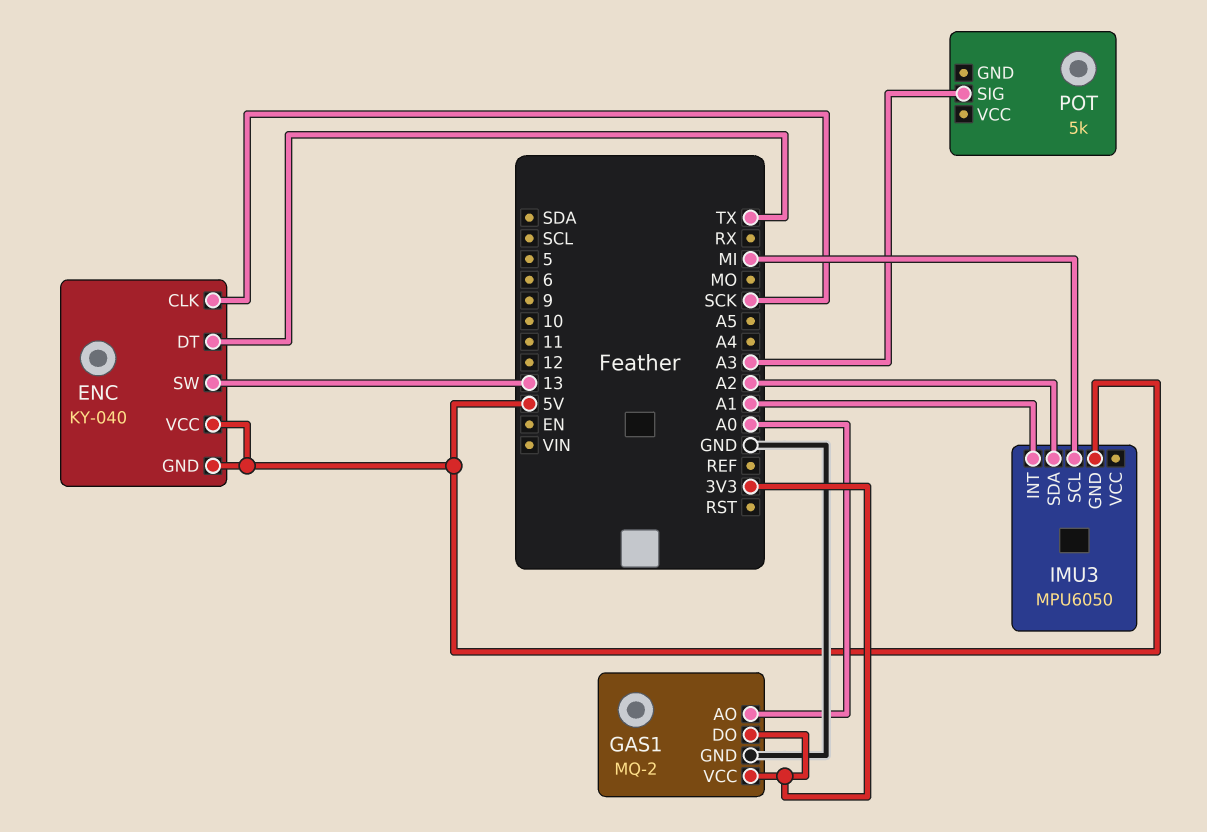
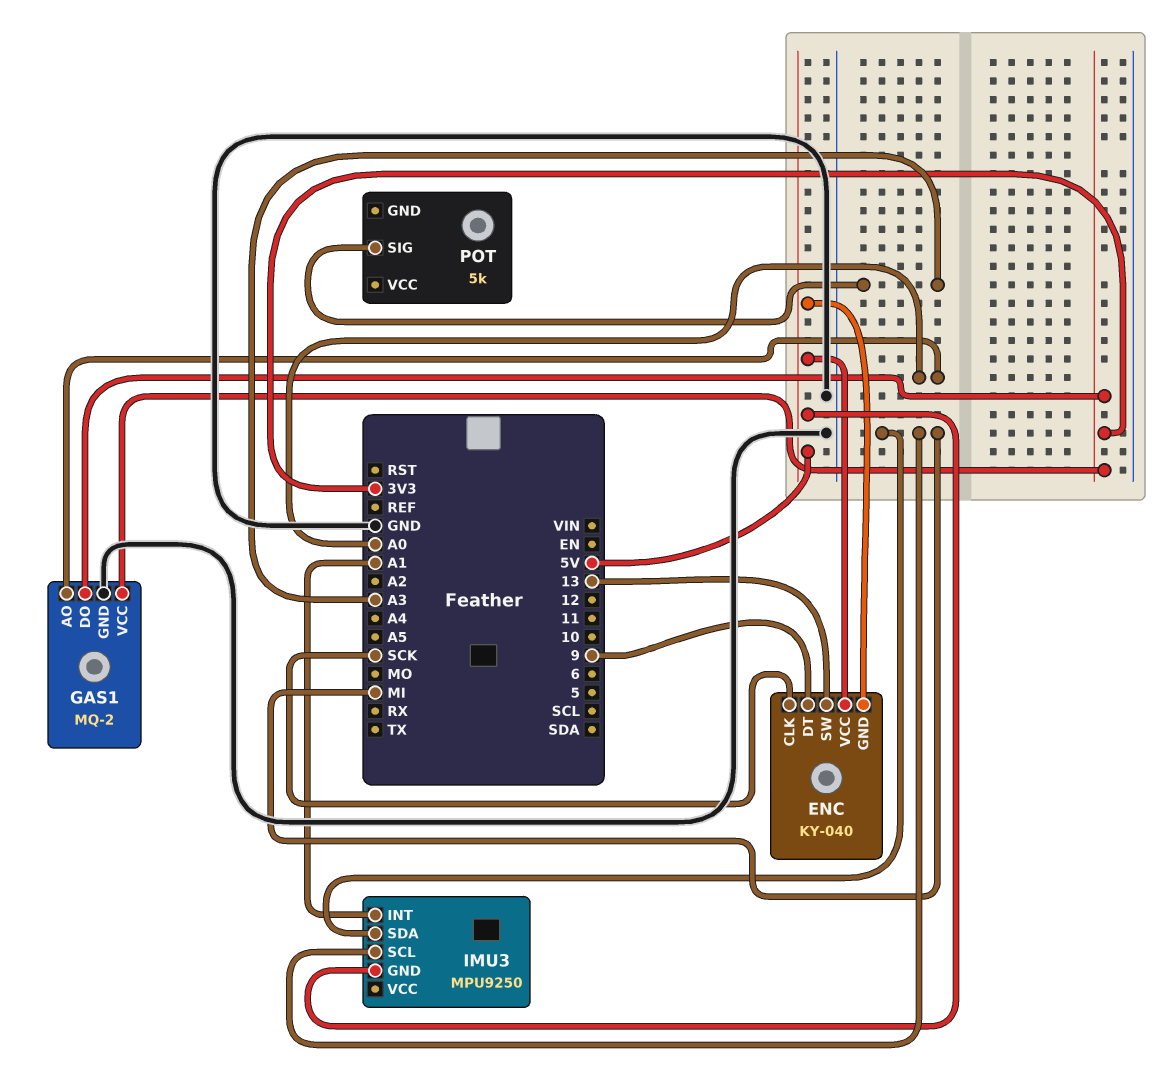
ENC pin DT: TX -> 9
IMU3: MPU6050 -> MPU9250
IMU3 pin SDA: A2 -> MI

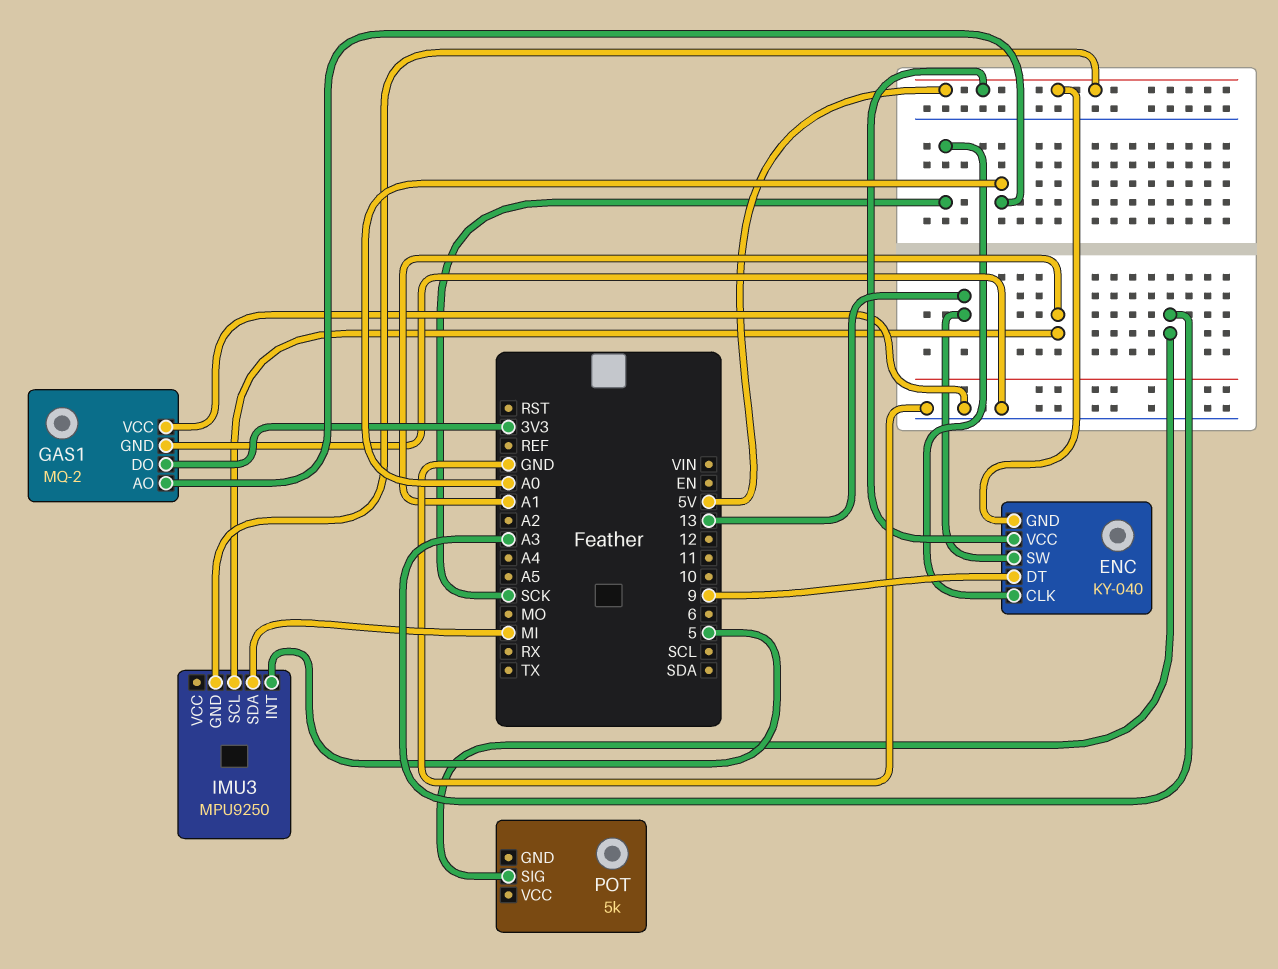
GAS1 pin VCC: 3V3 -> GND
IMU3 pin INT: A1 -> 5
IMU3 pin SCL: MI -> A1

